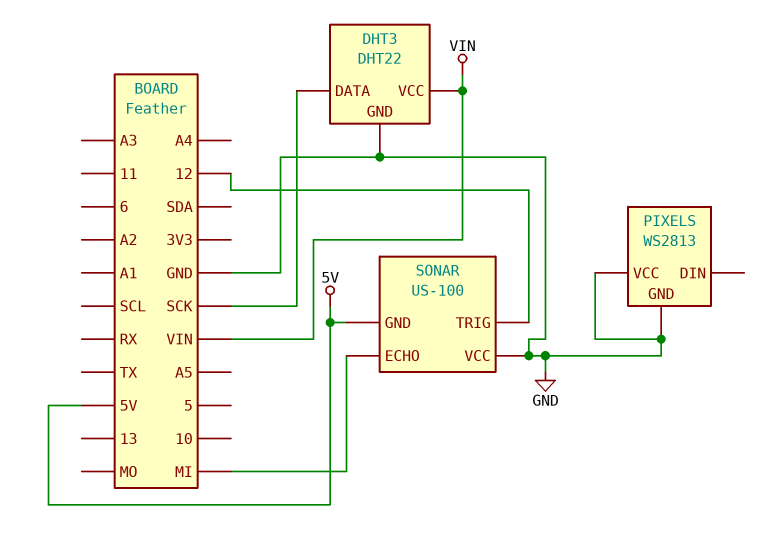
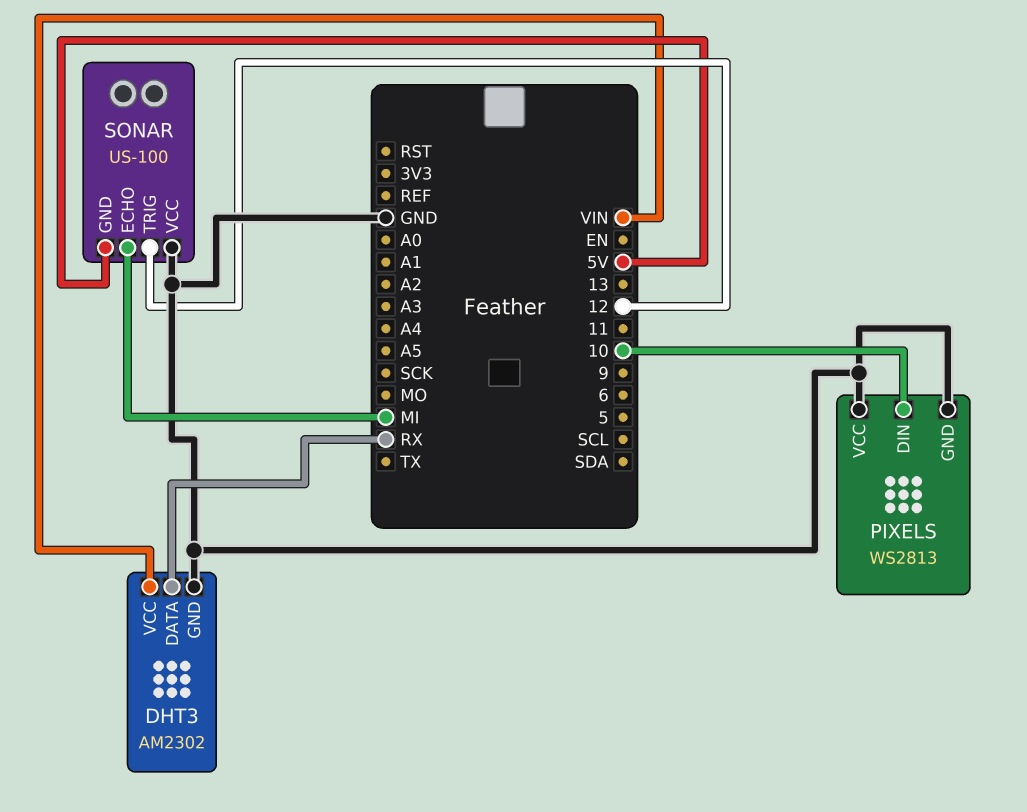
DHT3: DHT22 -> AM2302
DHT3 pin DATA: SCK -> RX
PIXELS pin DIN: none -> 10

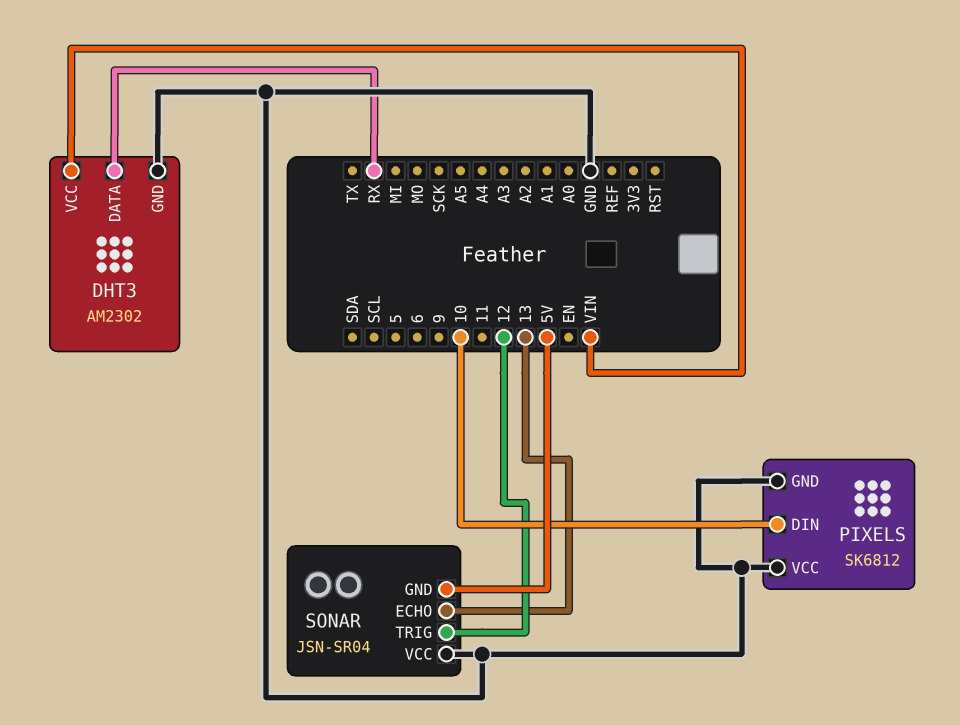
PIXELS: WS2813 -> SK6812
SONAR: US-100 -> JSN-SR04
SONAR pin ECHO: MI -> 13

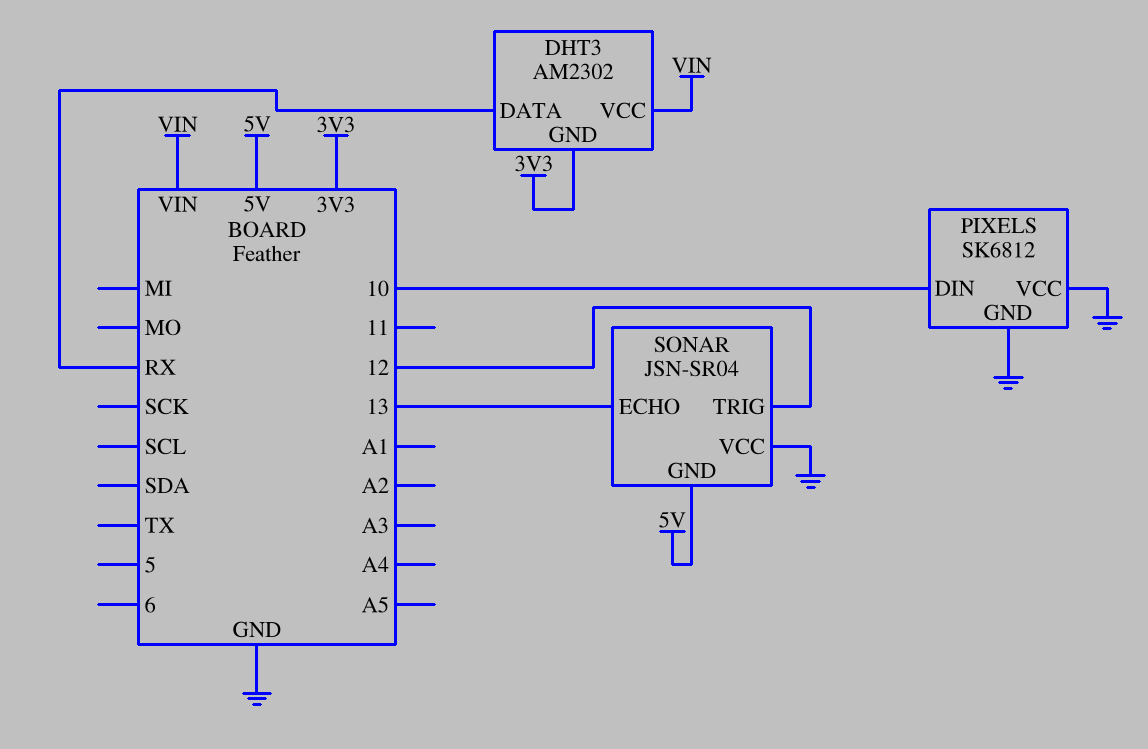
DHT3 pin GND: GND -> 3V3

